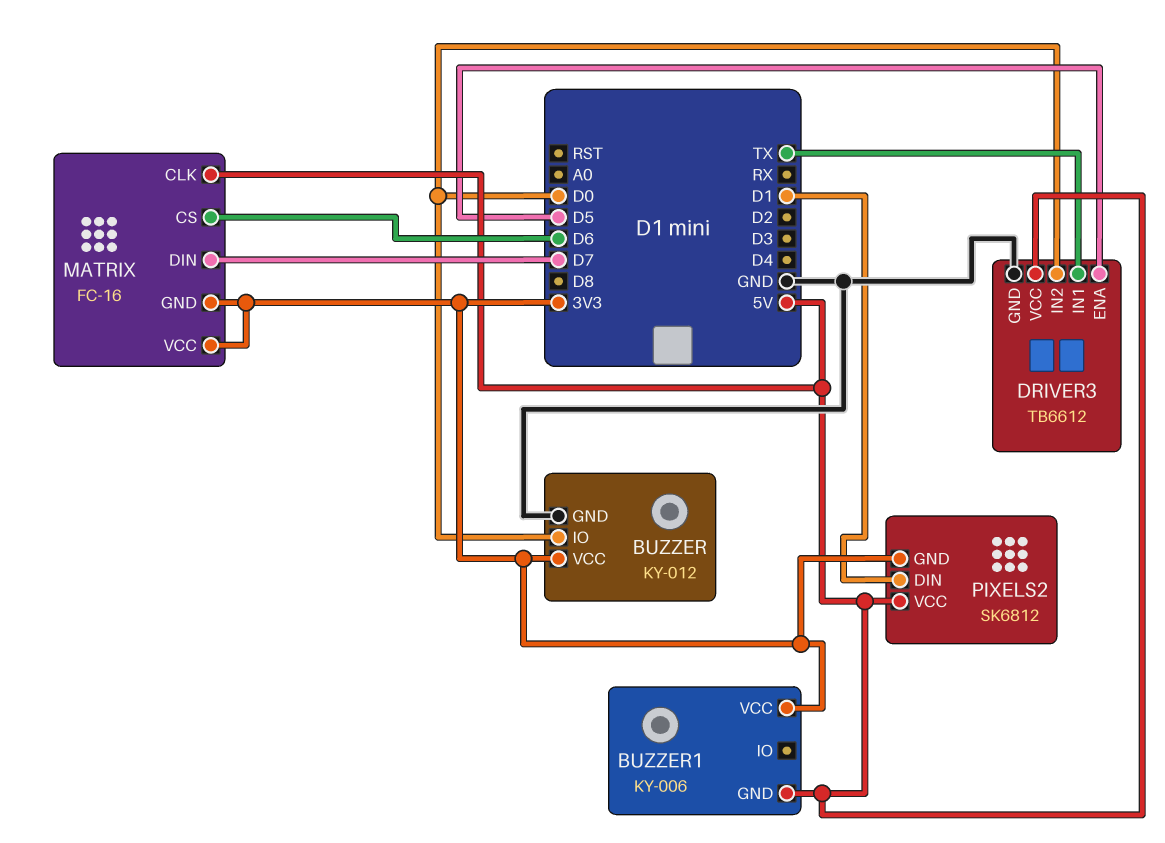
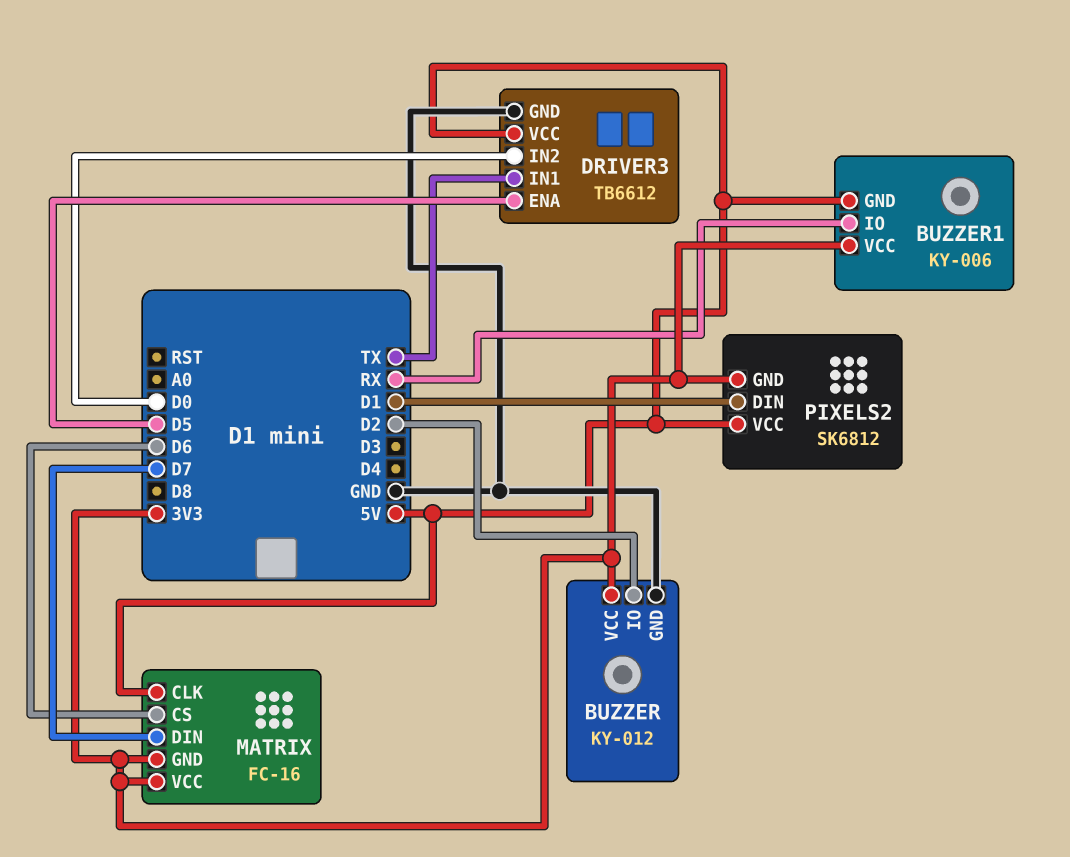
BUZZER pin IO: D0 -> D2
BUZZER1 pin IO: none -> RX

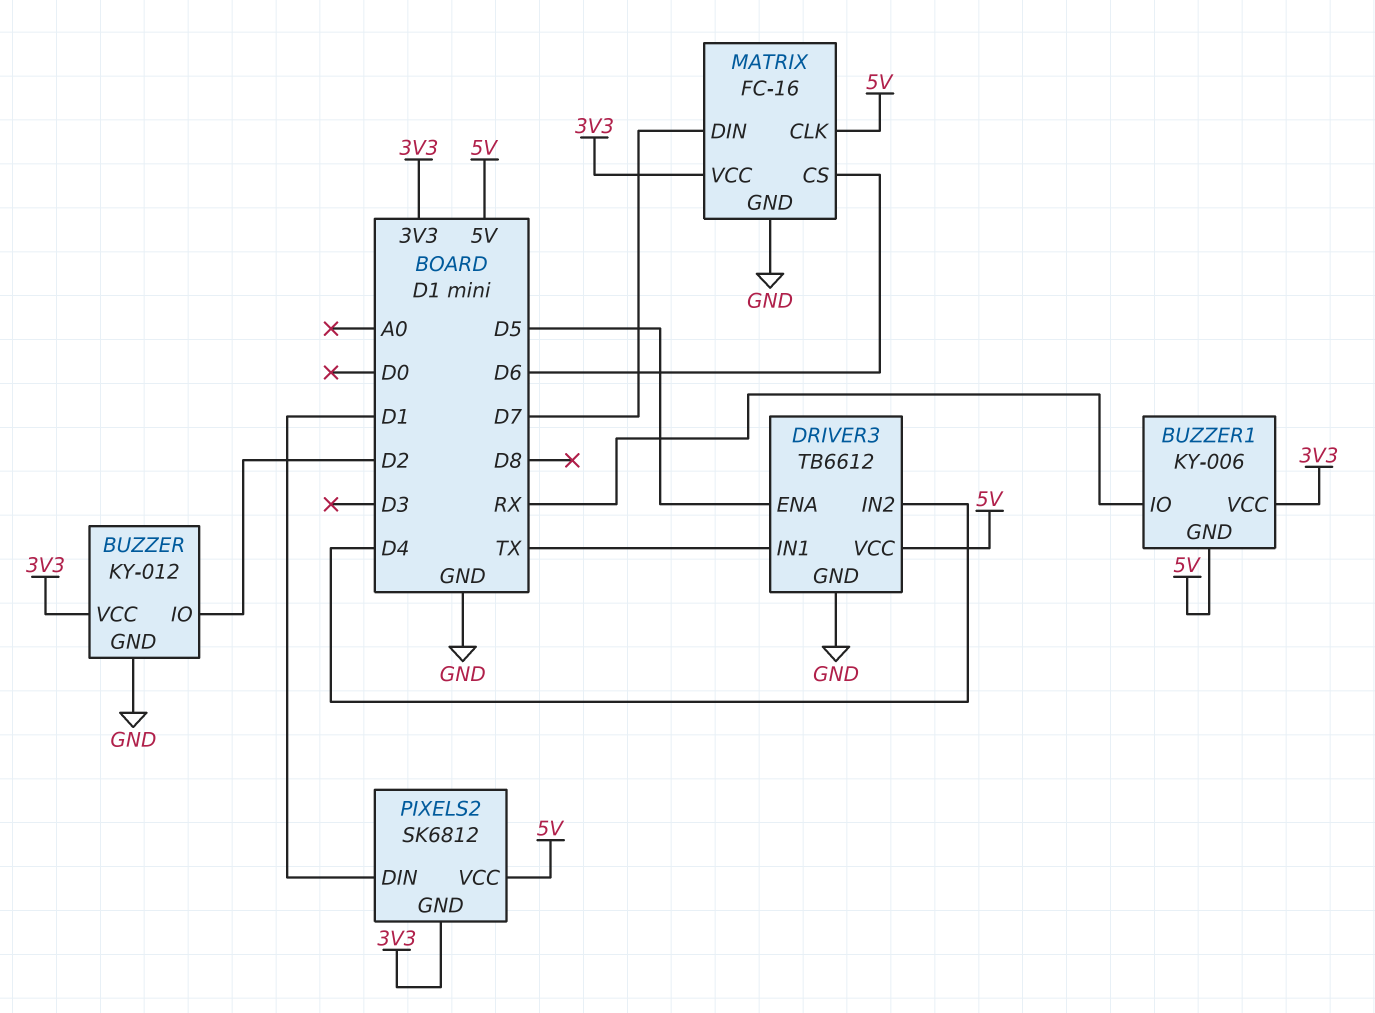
DRIVER3 pin IN2: D0 -> D4
MATRIX pin GND: 3V3 -> GND

